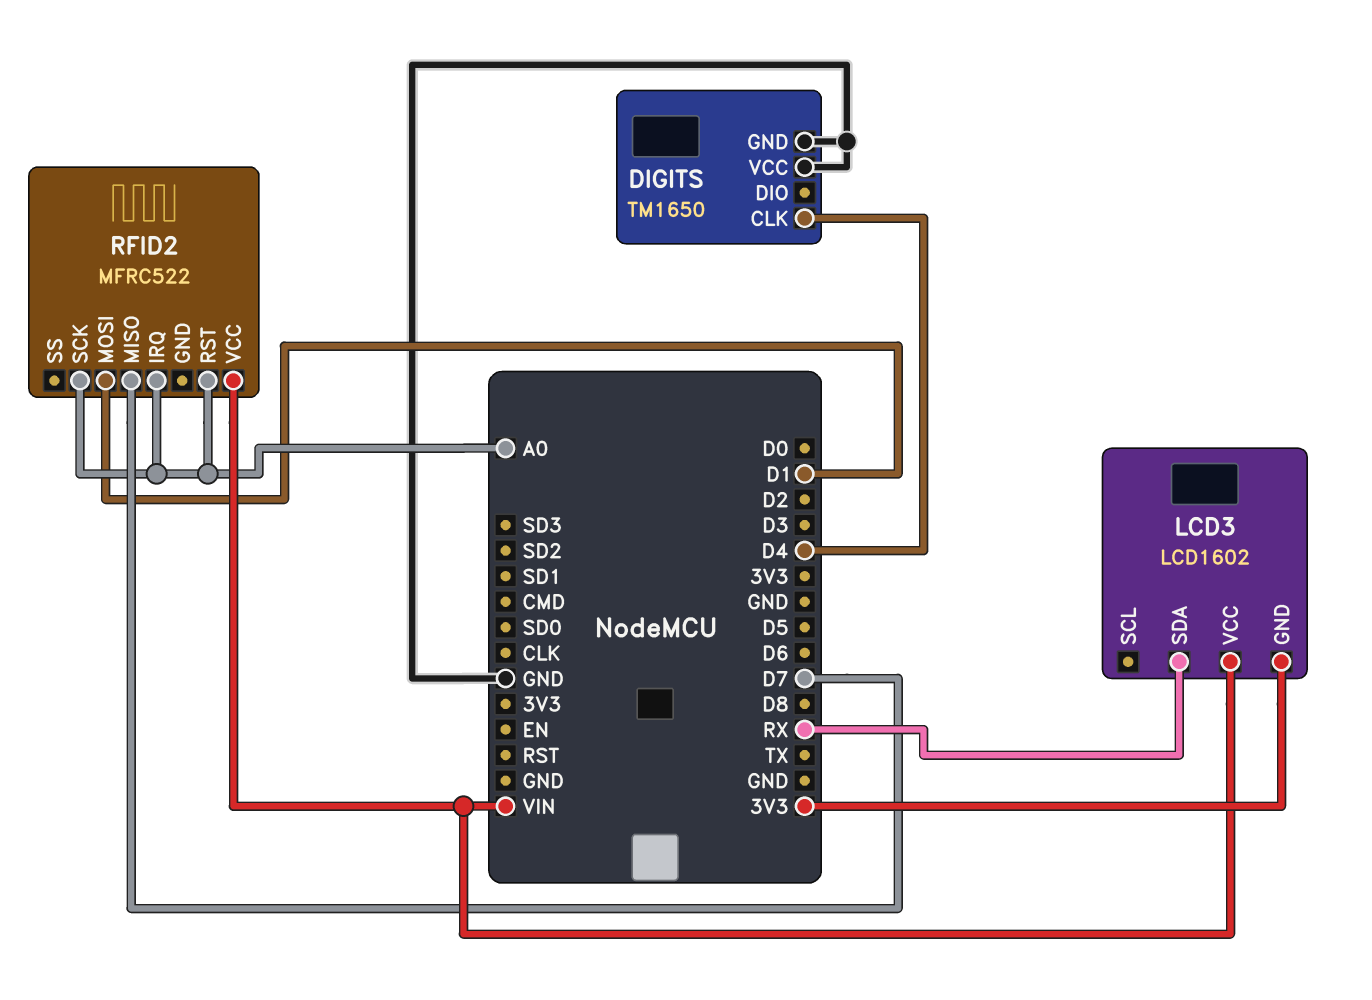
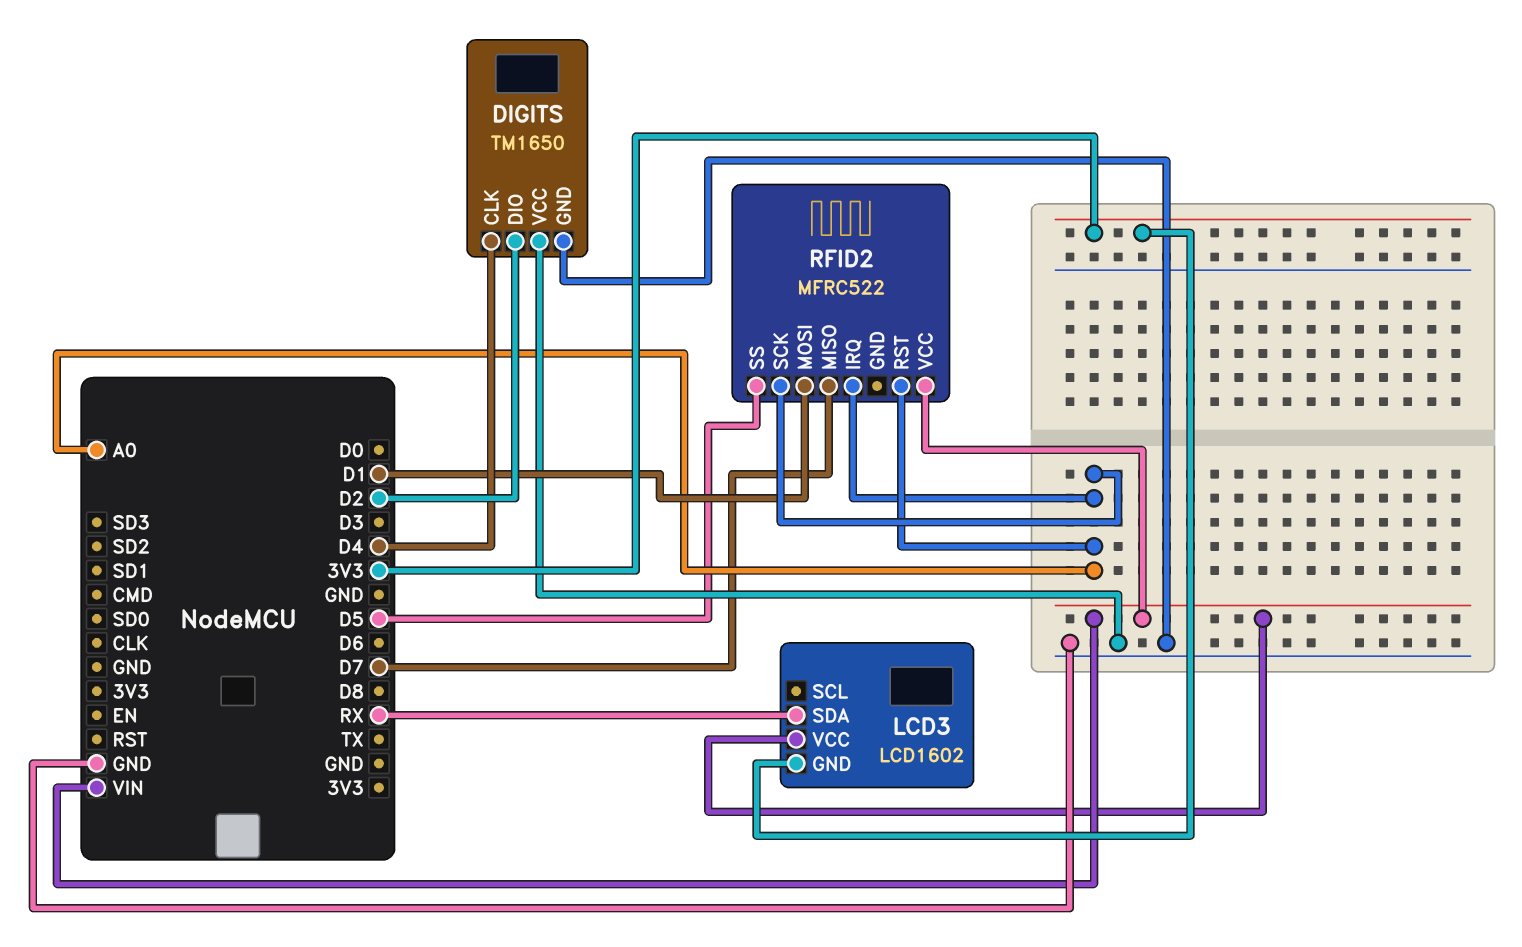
DIGITS pin DIO: none -> D2
RFID2 pin SS: none -> D5

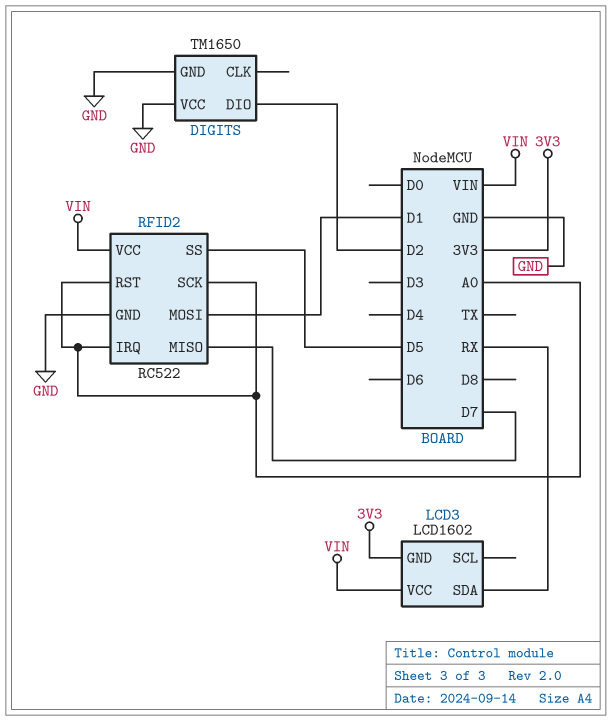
DIGITS pin CLK: D4 -> none
RFID2: MFRC522 -> RC522
RFID2 pin GND: none -> GND

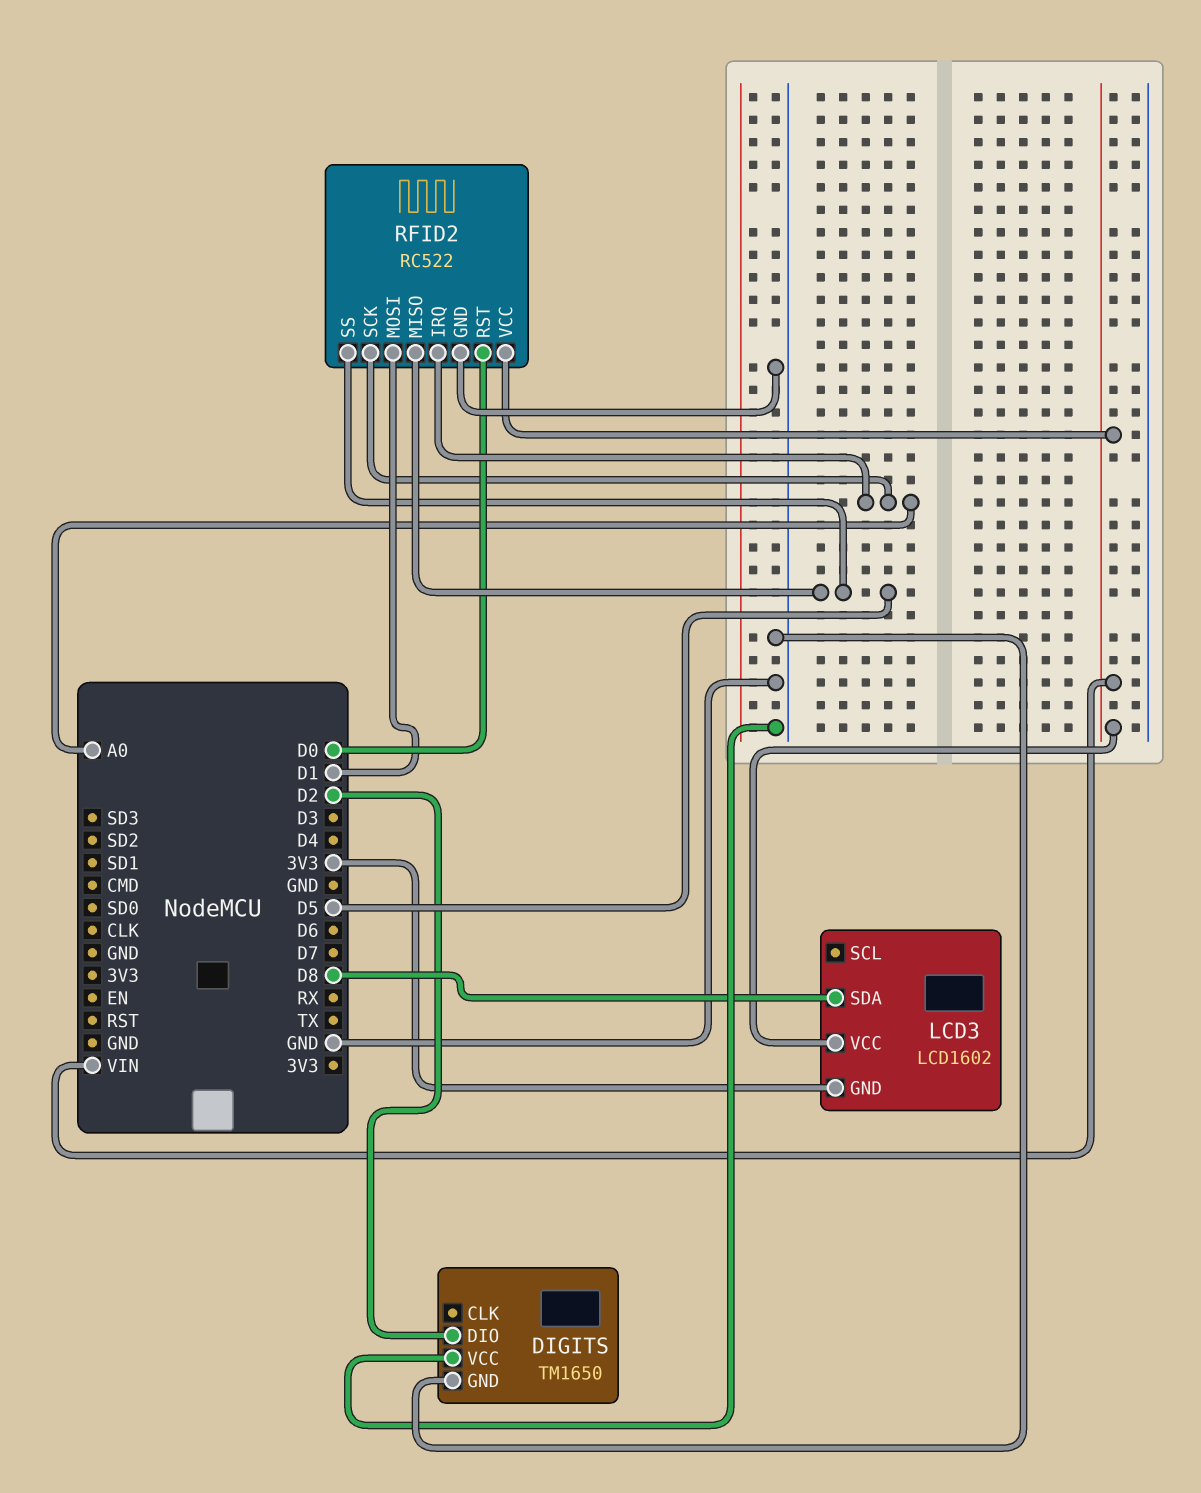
LCD3 pin SDA: RX -> D8
RFID2 pin MISO: D7 -> D5
RFID2 pin RST: A0 -> D0

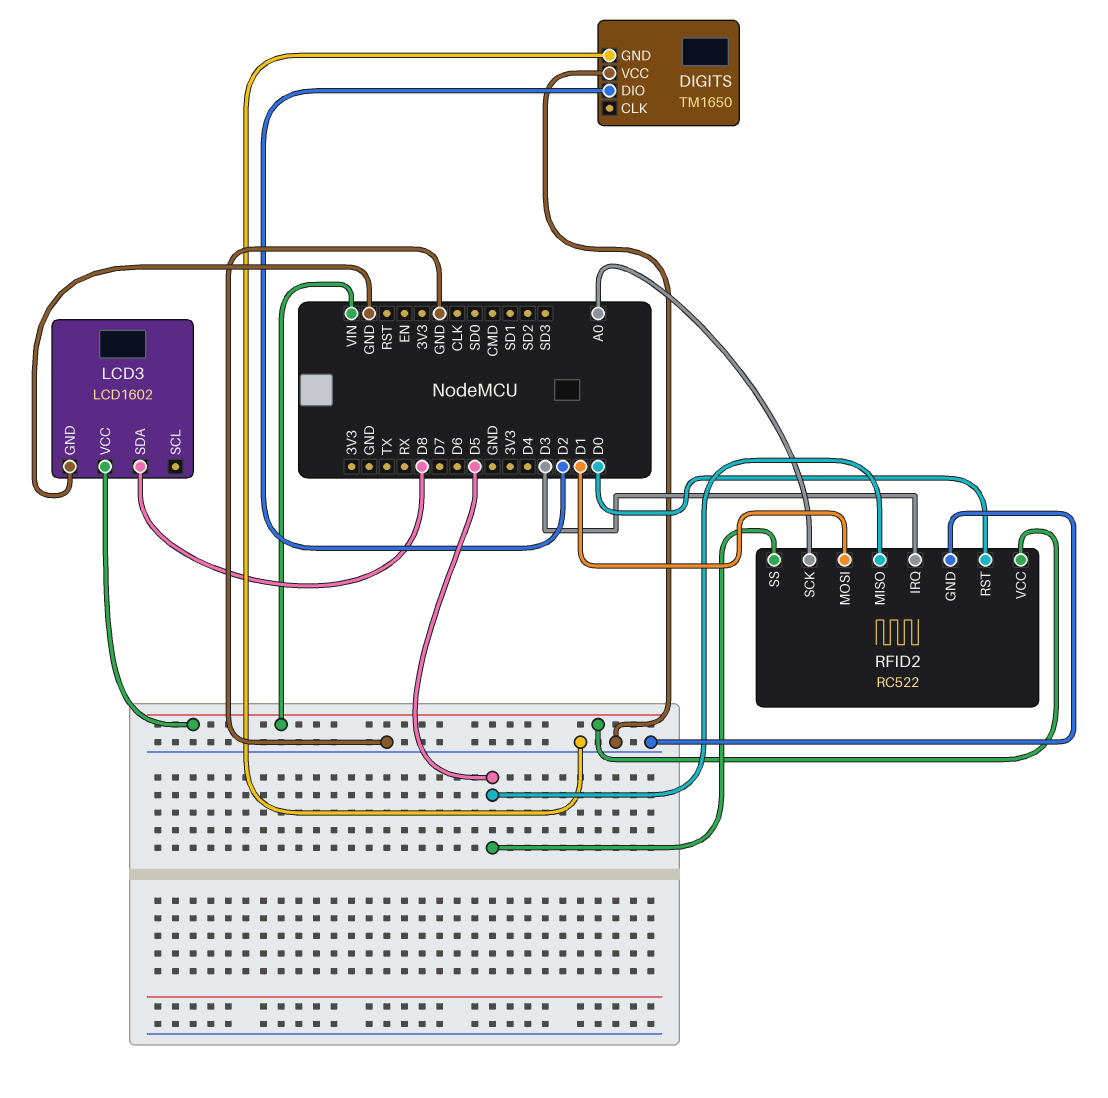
LCD3 pin GND: 3V3 -> GND
RFID2 pin IRQ: A0 -> D3

